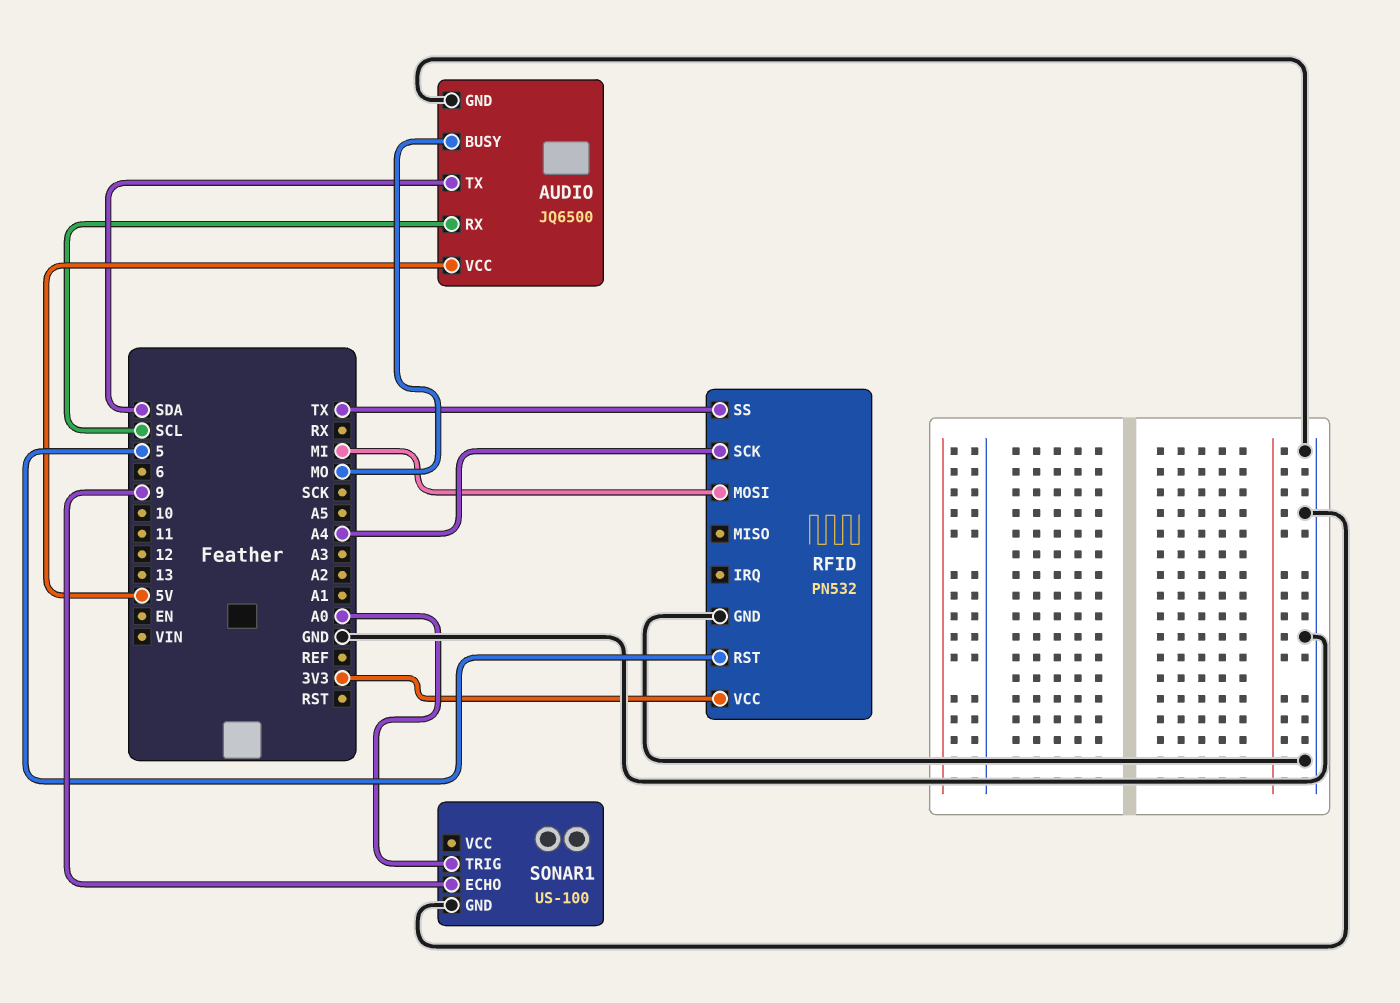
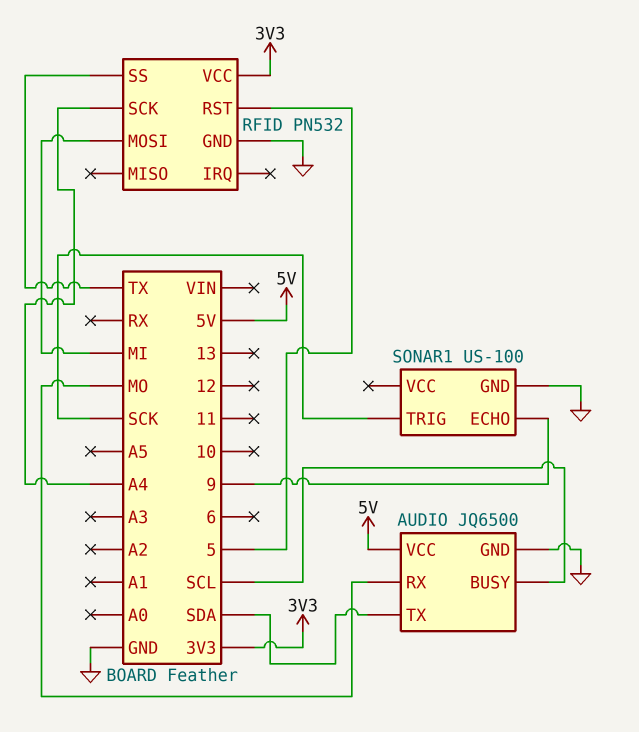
AUDIO pin BUSY: MO -> SCL
AUDIO pin RX: SCL -> MO
SONAR1 pin TRIG: A0 -> SCK

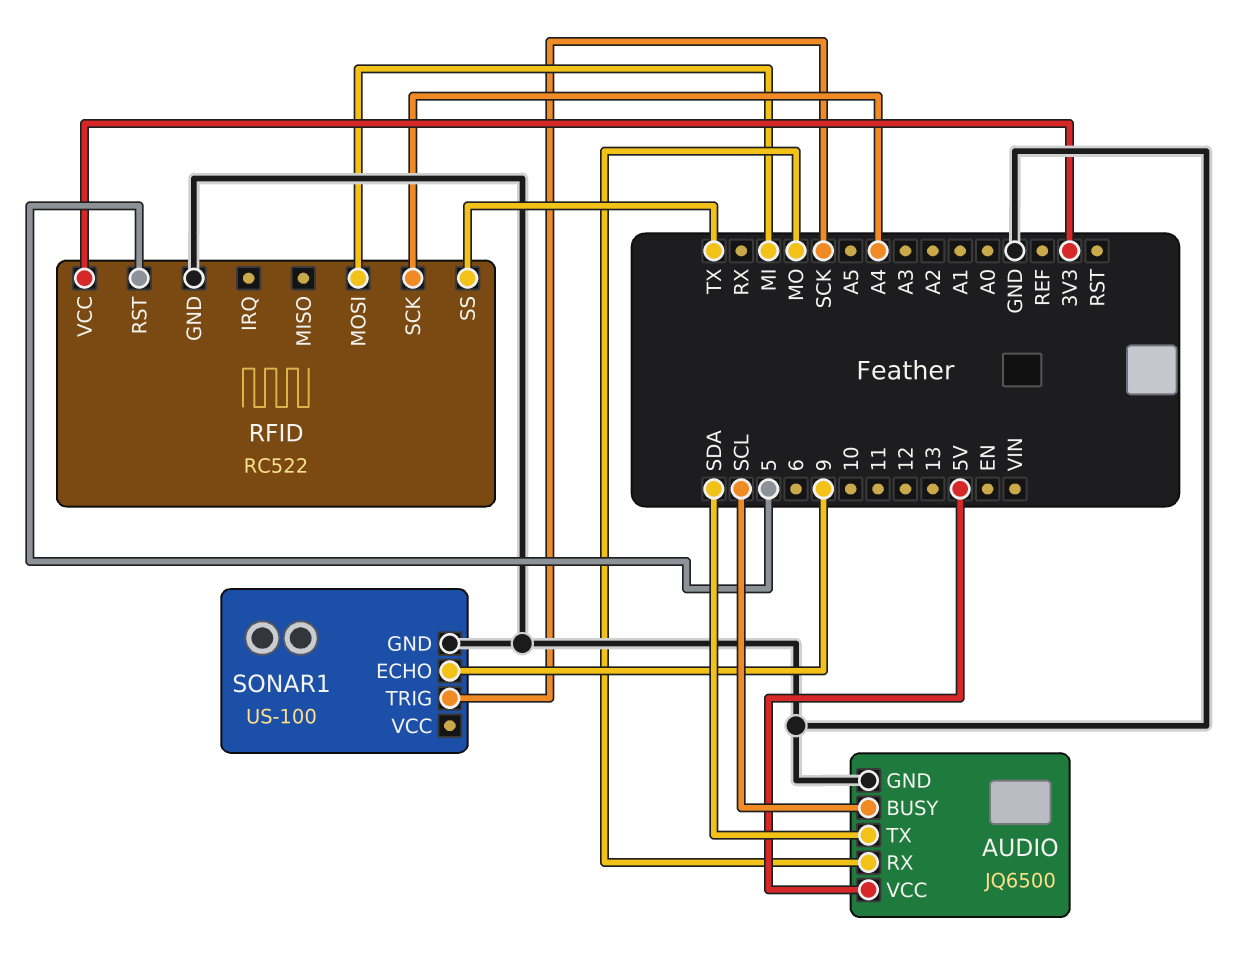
RFID: PN532 -> RC522

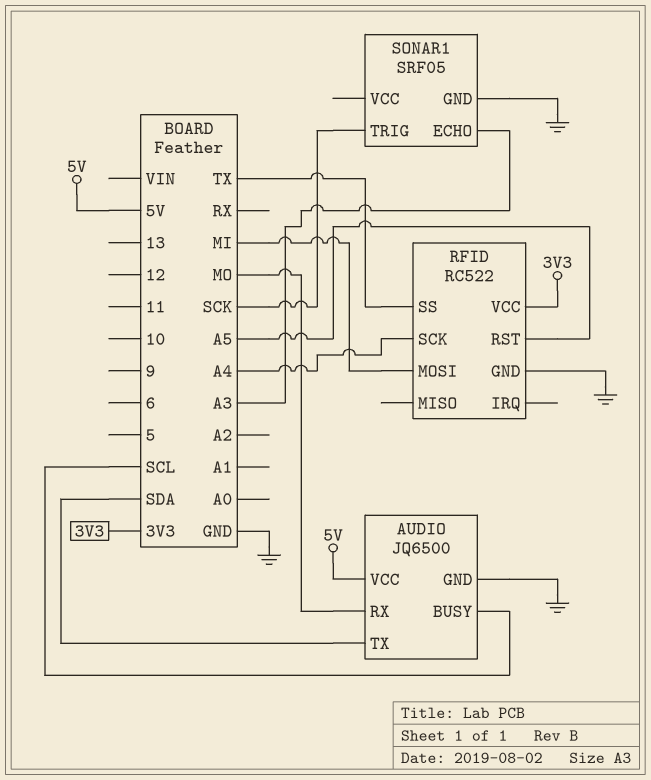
RFID pin RST: 5 -> A5
SONAR1: US-100 -> SRF05
SONAR1 pin ECHO: 9 -> A3

